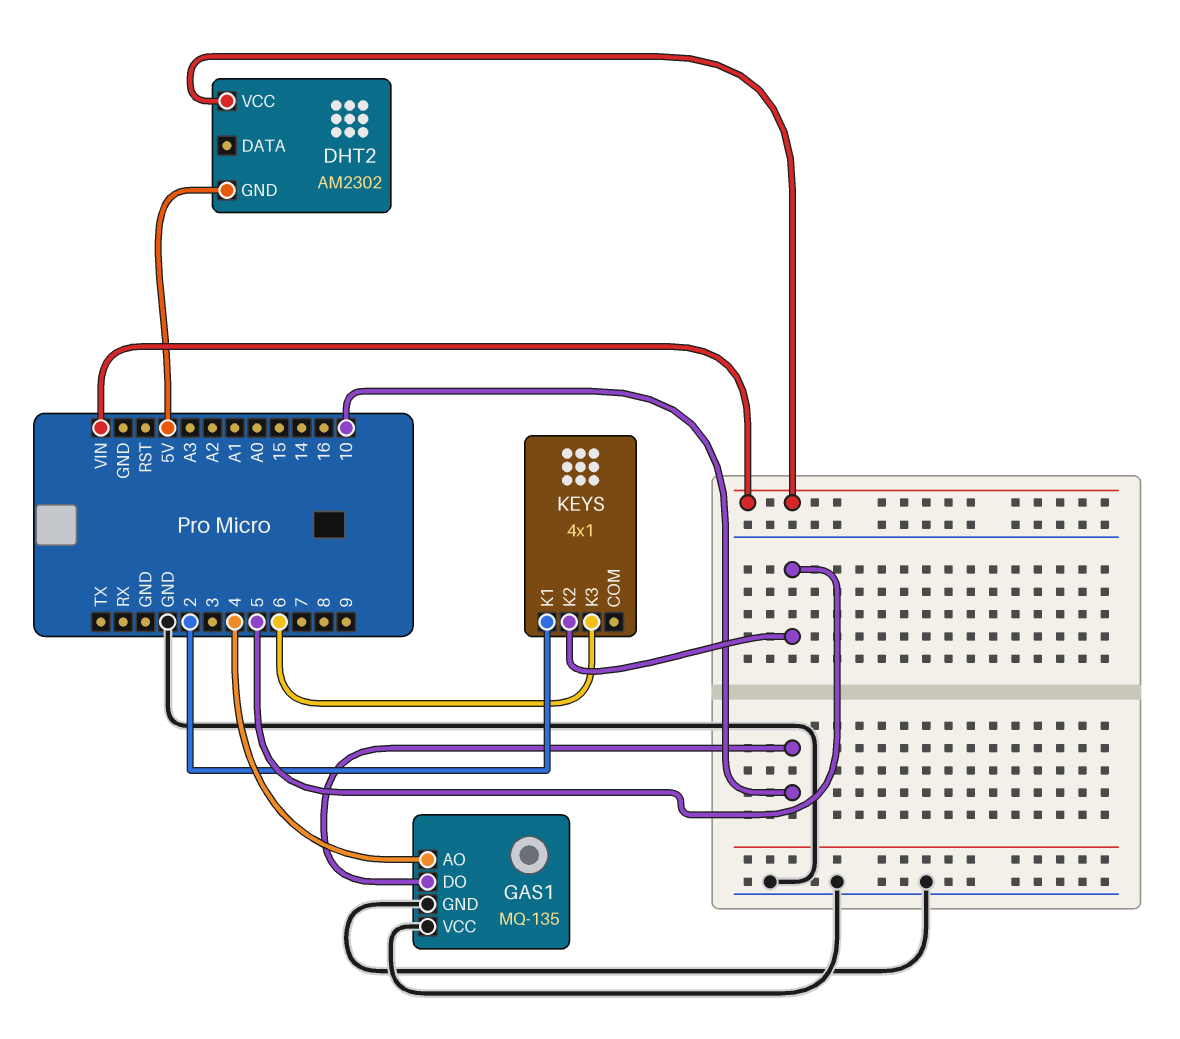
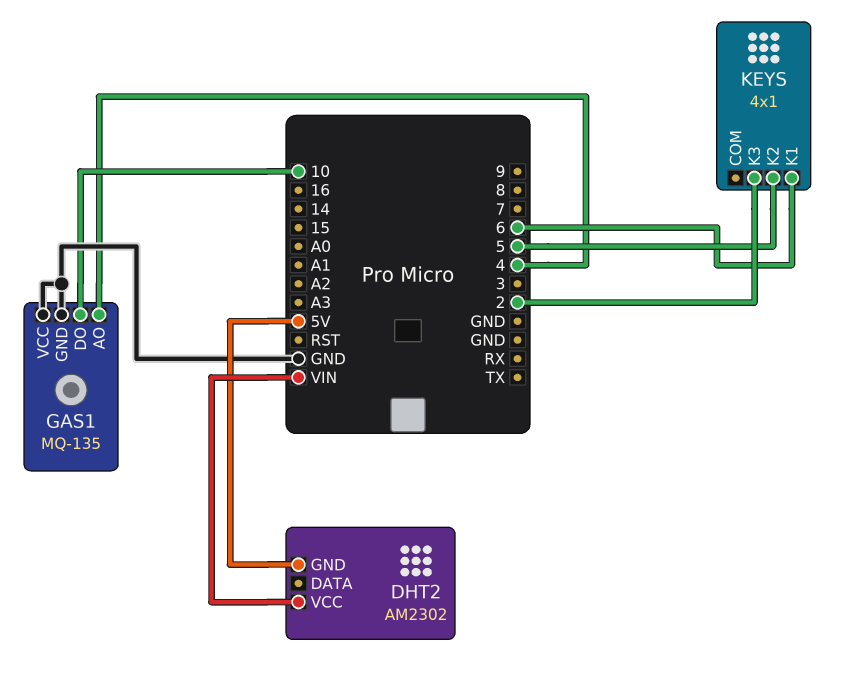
KEYS pin K1: 2 -> 6
KEYS pin K3: 6 -> 2

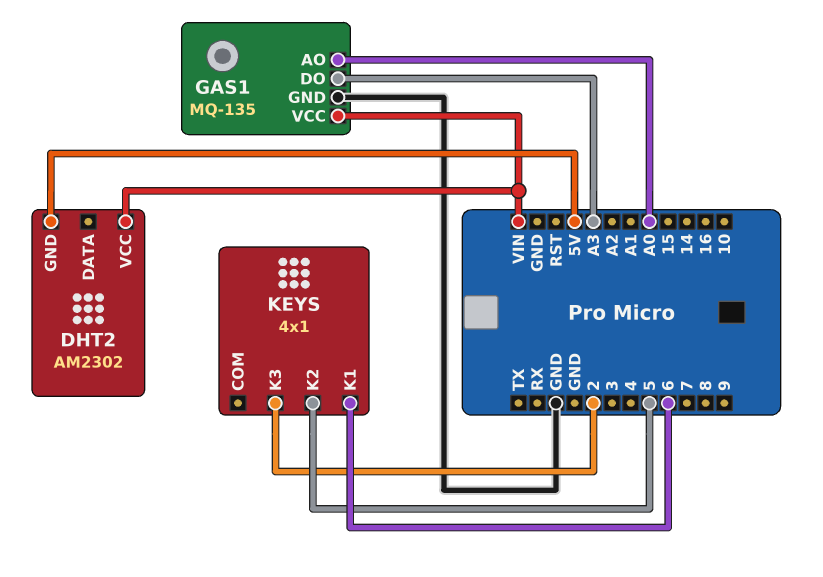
GAS1 pin AO: 4 -> A0
GAS1 pin DO: 10 -> A3
GAS1 pin VCC: GND -> VIN

